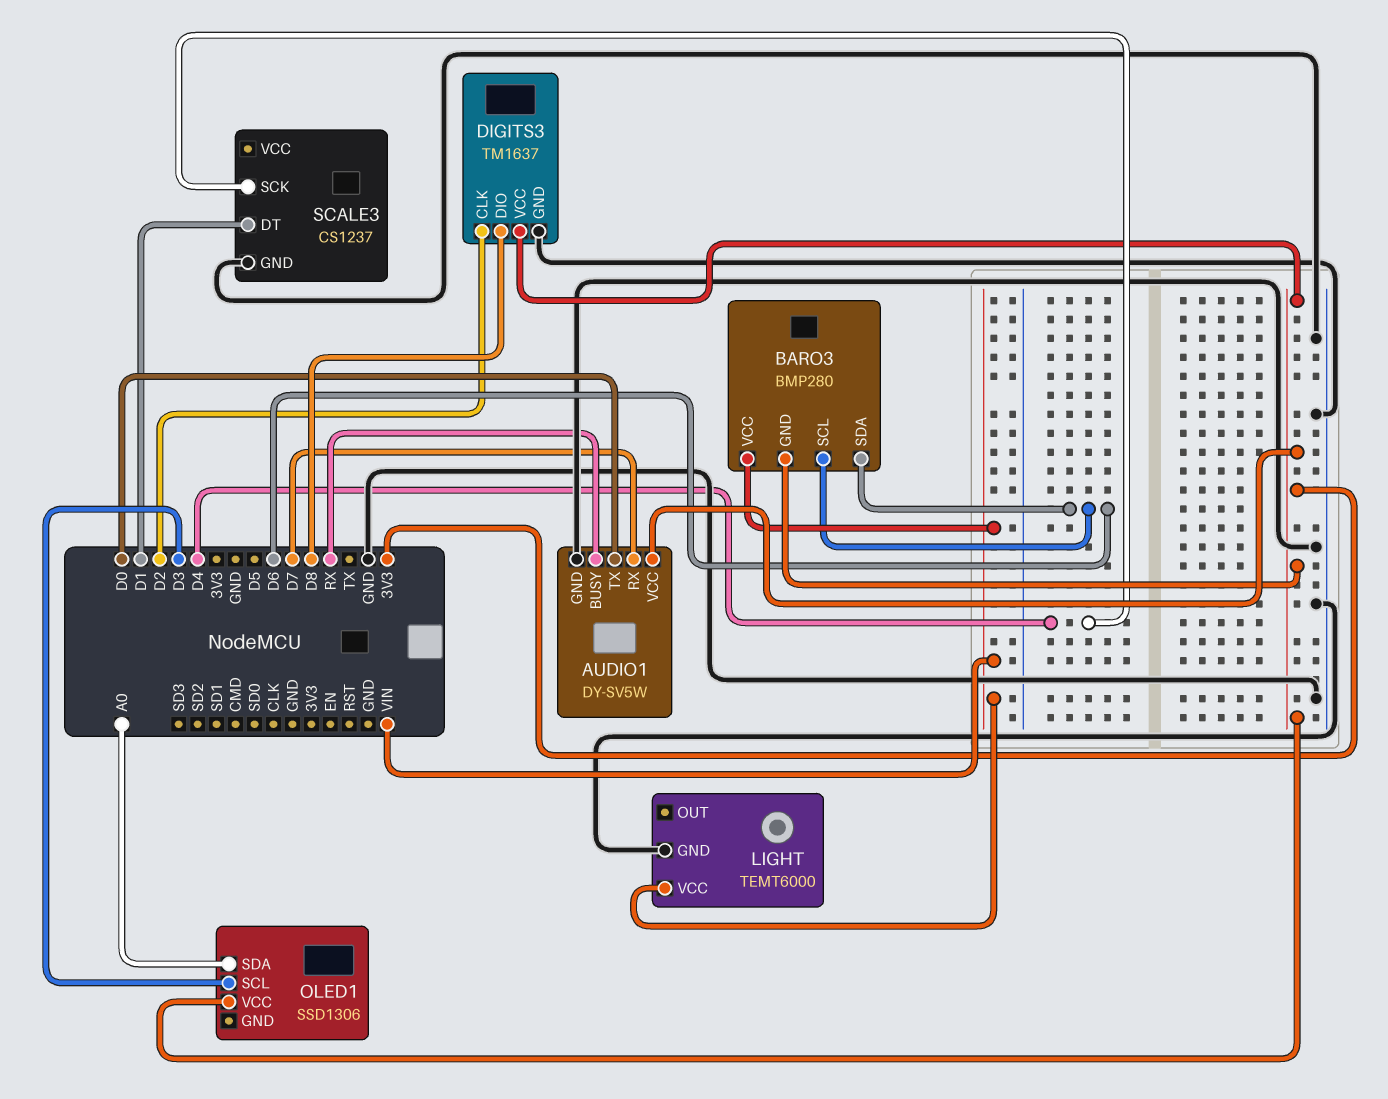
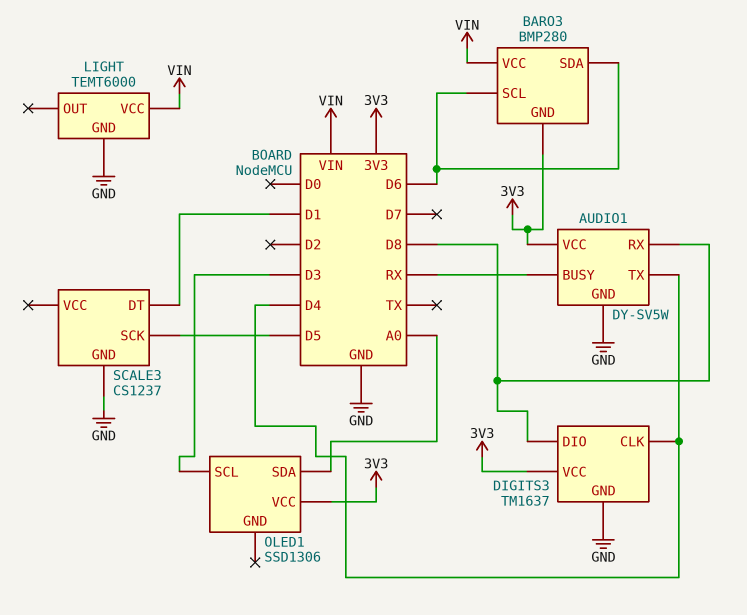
AUDIO1 pin RX: D7 -> D8
AUDIO1 pin TX: D0 -> D4
DIGITS3 pin CLK: D2 -> D4
SCALE3 pin SCK: D4 -> D5

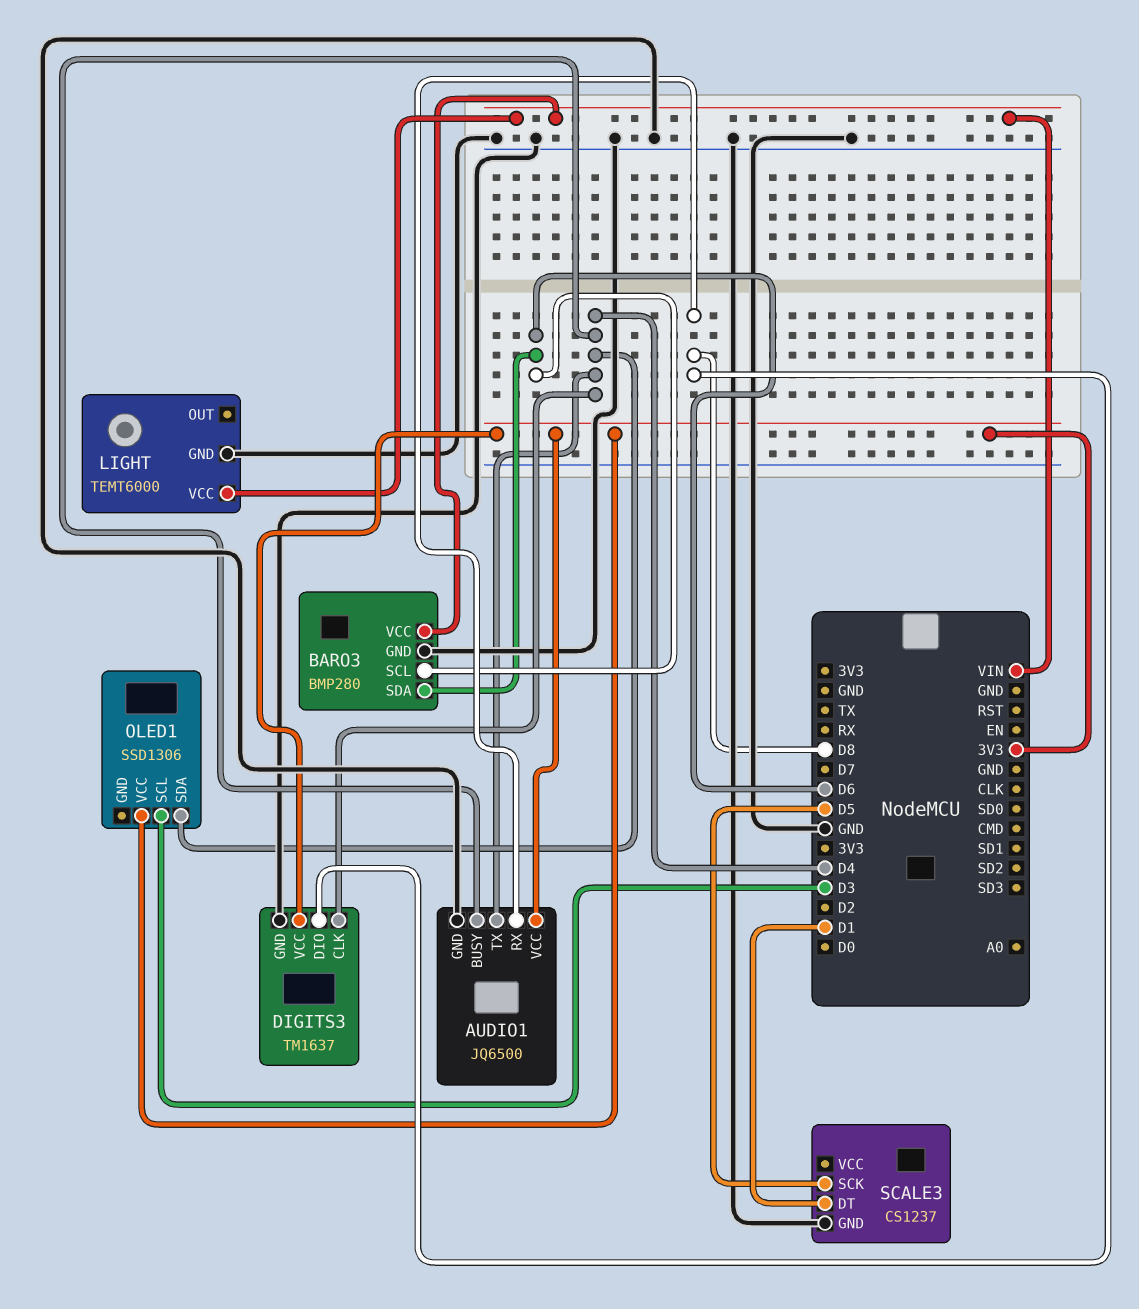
AUDIO1: DY-SV5W -> JQ6500
AUDIO1 pin BUSY: RX -> D4
BARO3 pin GND: 3V3 -> GND
OLED1 pin SDA: A0 -> D4

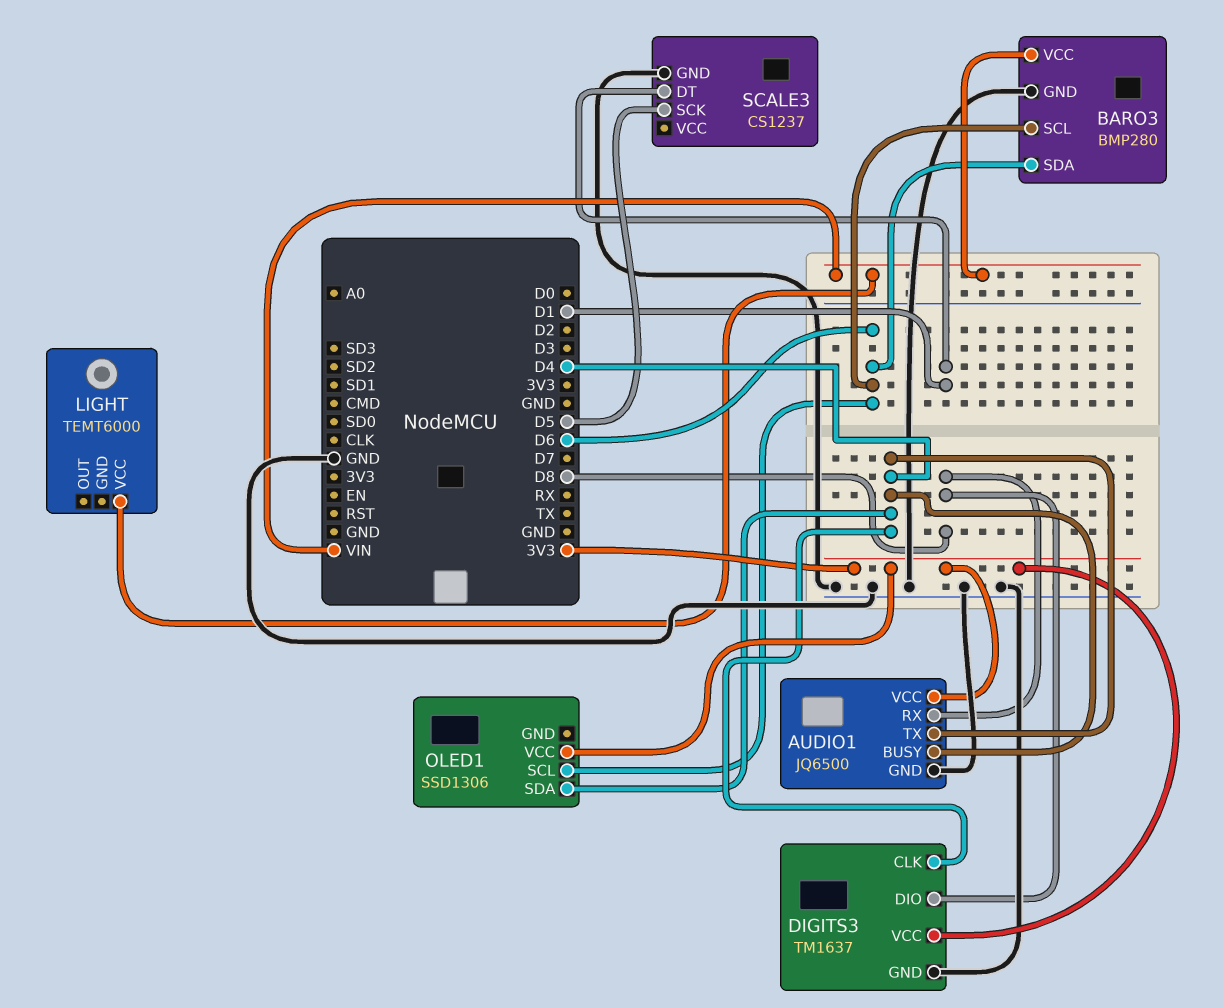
LIGHT pin GND: GND -> none
OLED1 pin SCL: D3 -> D6

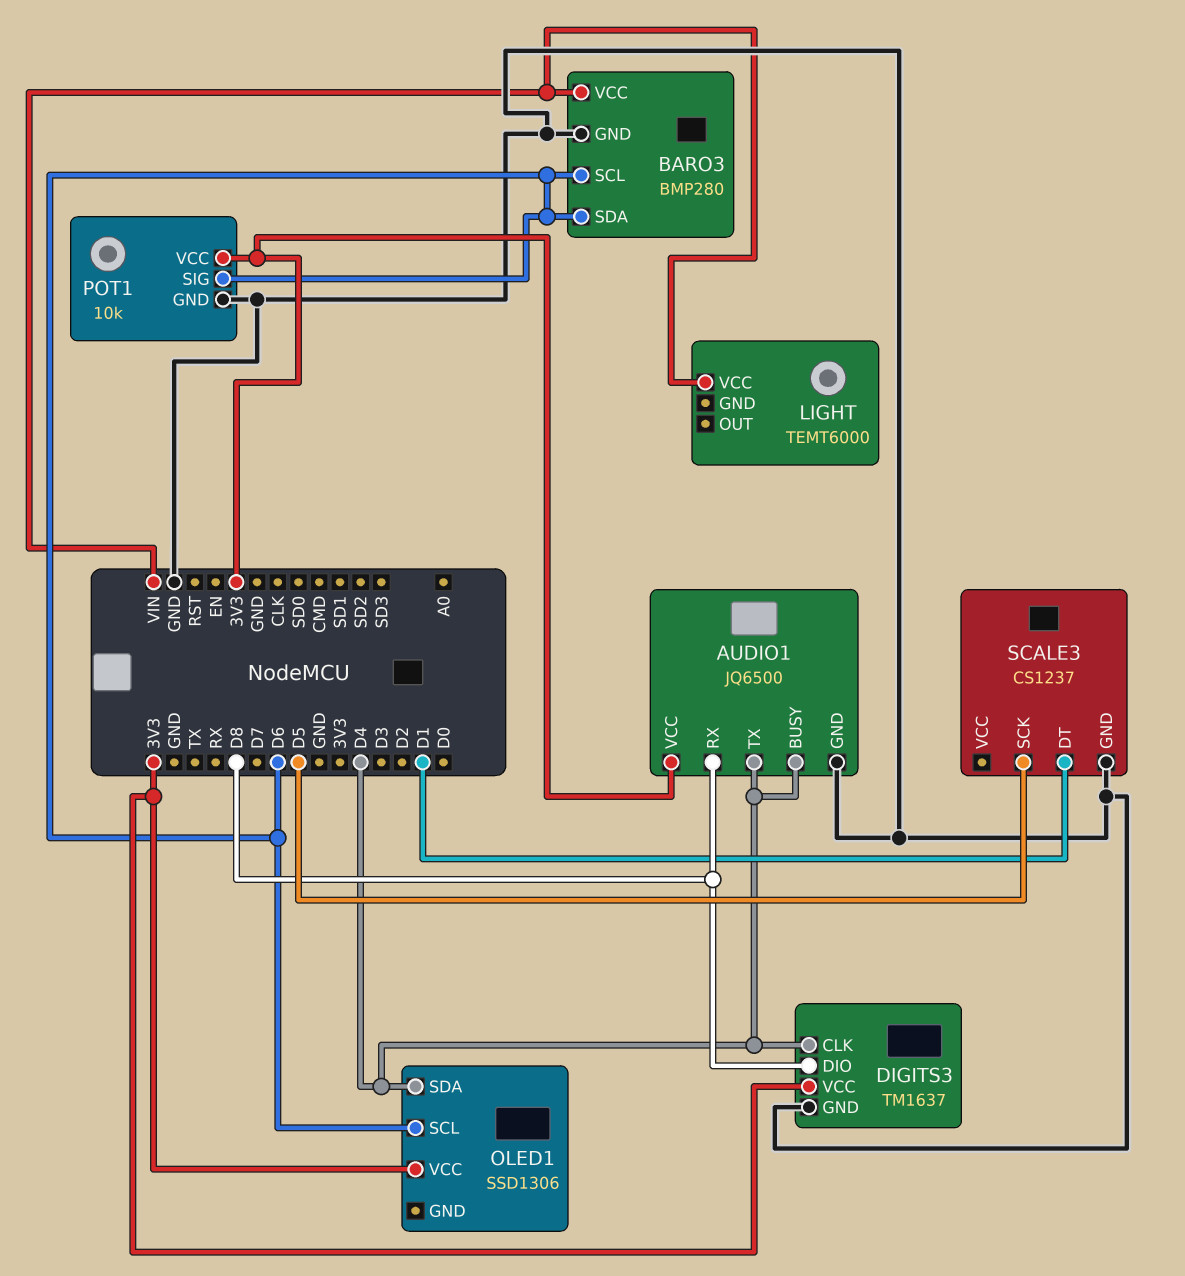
POT1: none -> 10k
POT1 pin GND: none -> GND
POT1 pin SIG: none -> D6
POT1 pin VCC: none -> 3V3

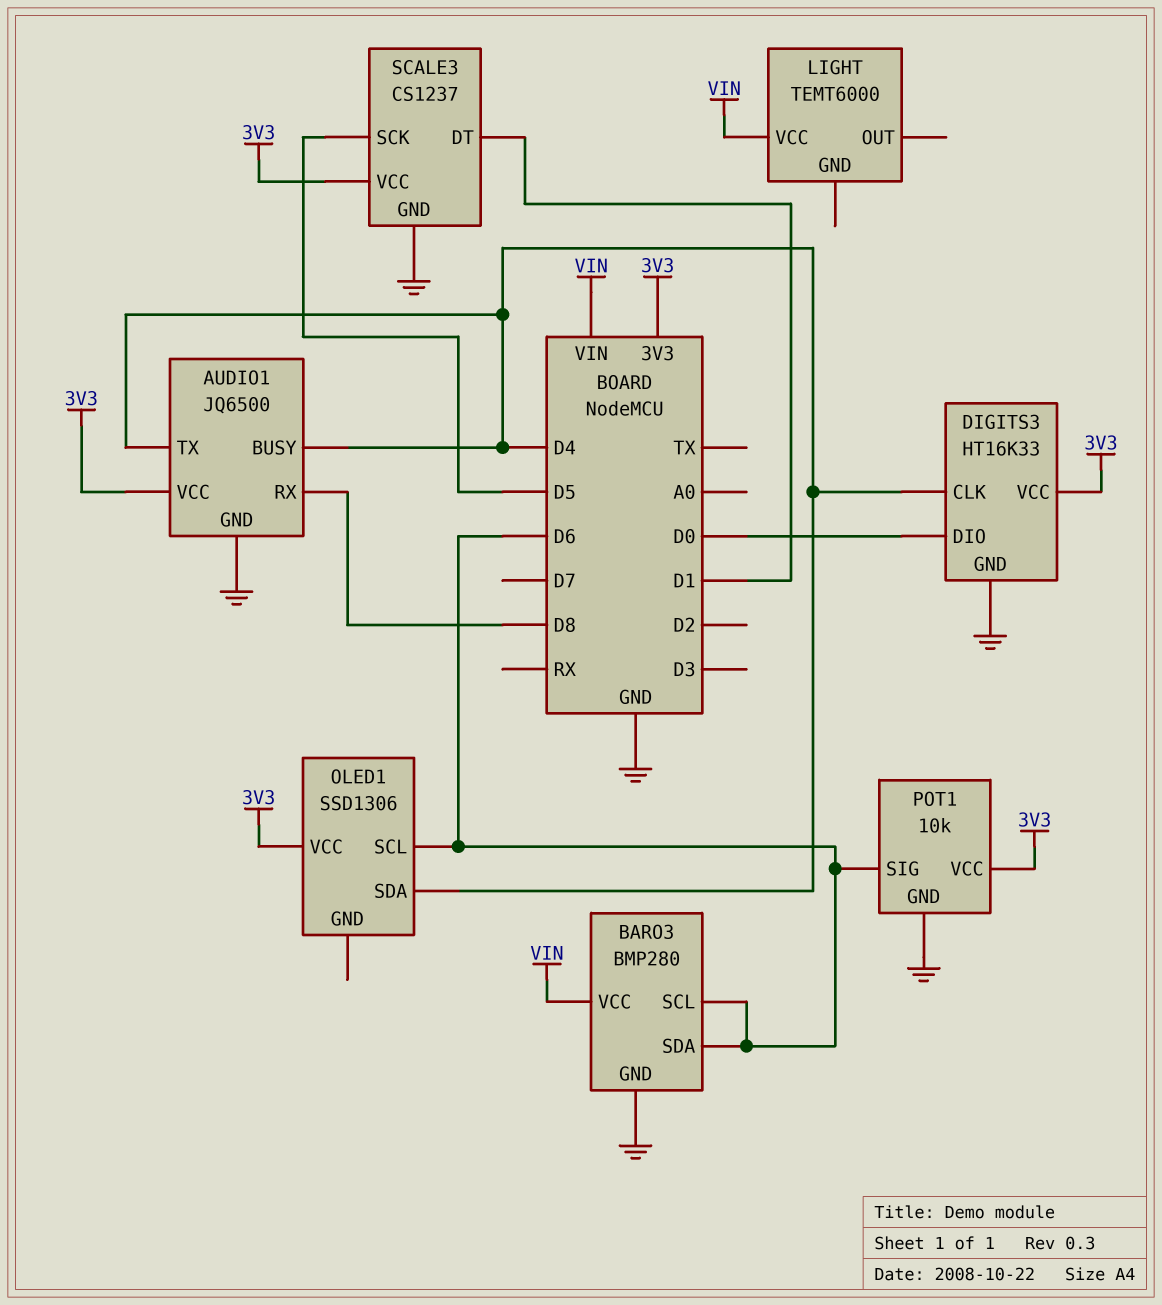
DIGITS3: TM1637 -> HT16K33
DIGITS3 pin DIO: D8 -> D0
SCALE3 pin VCC: none -> 3V3

